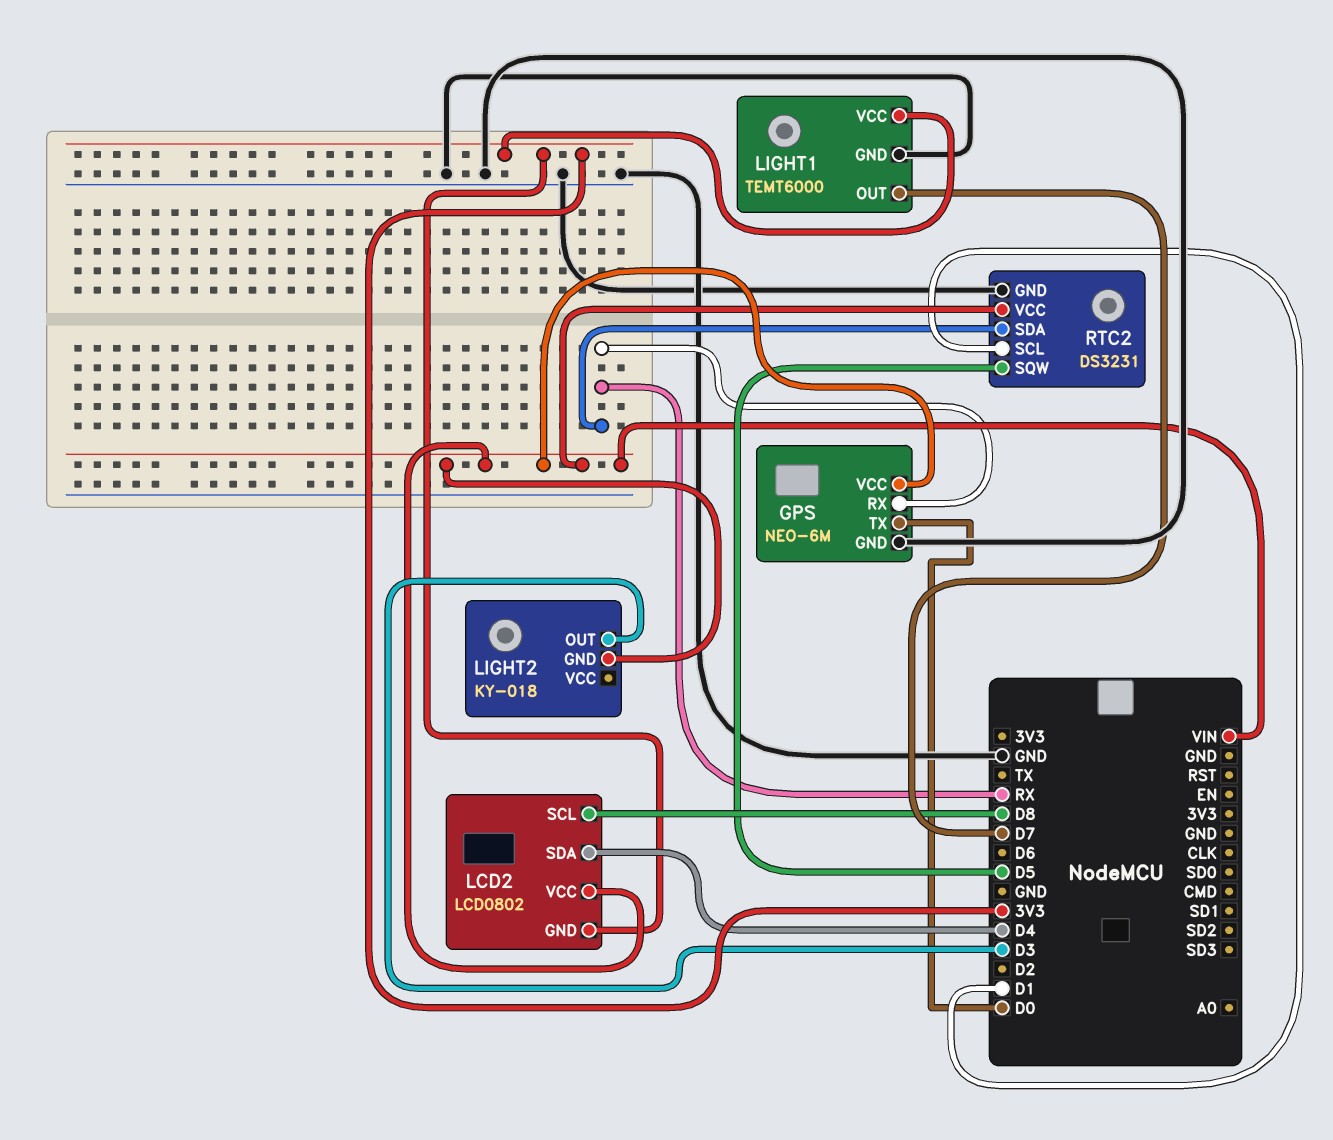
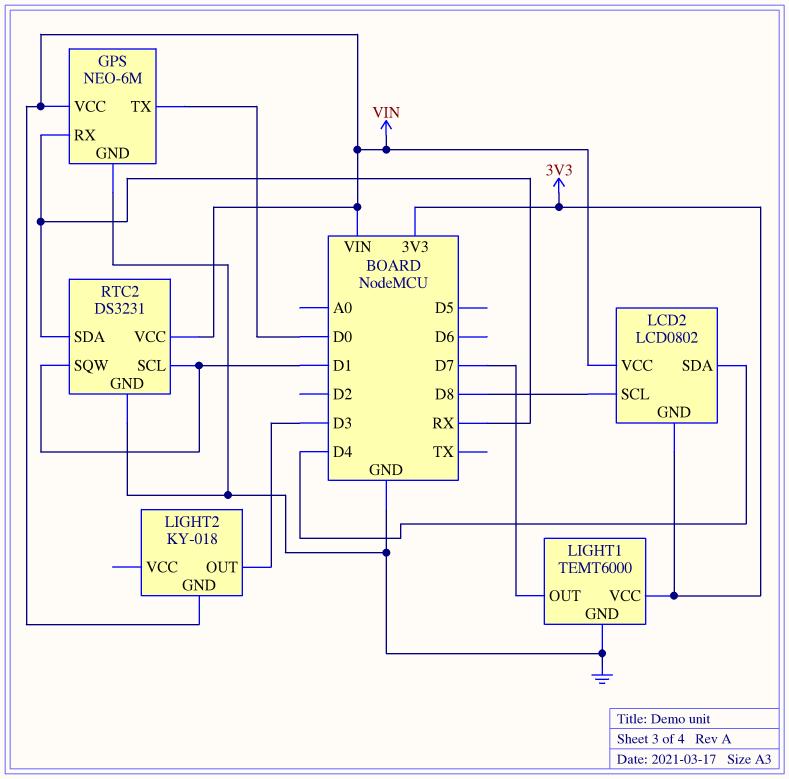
RTC2 pin SQW: D5 -> D1

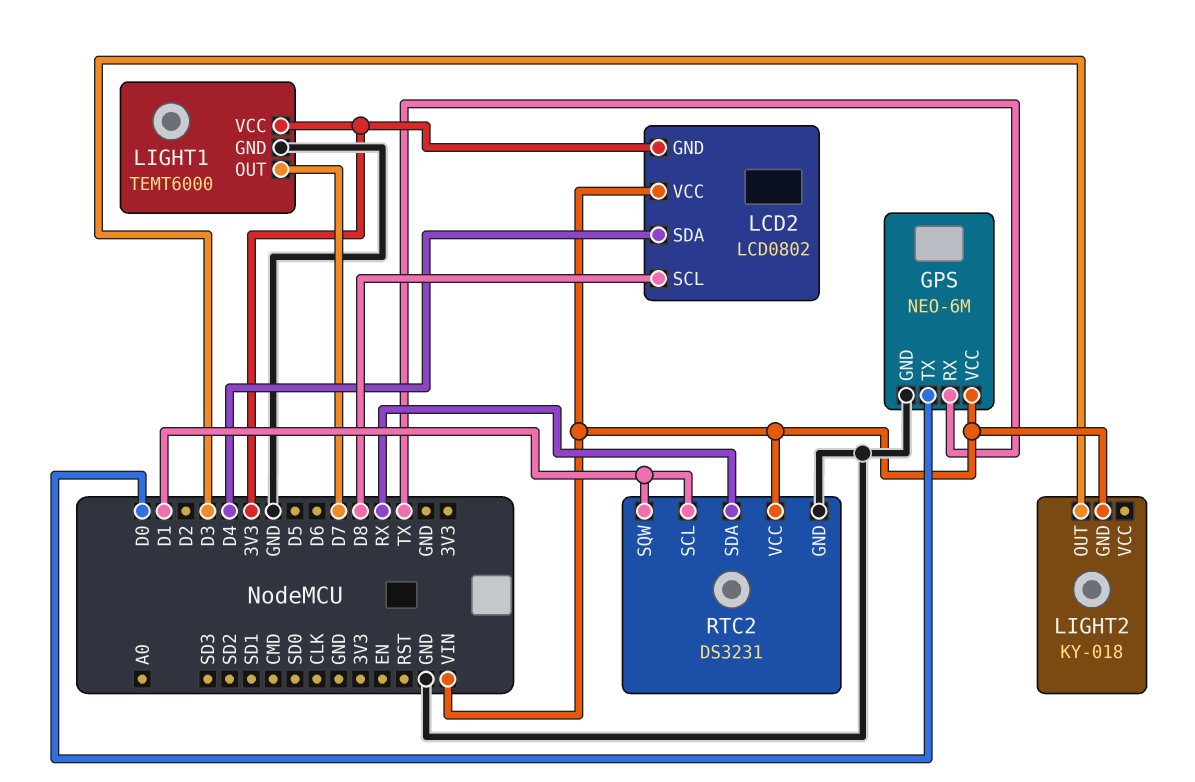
GPS pin RX: RX -> TX

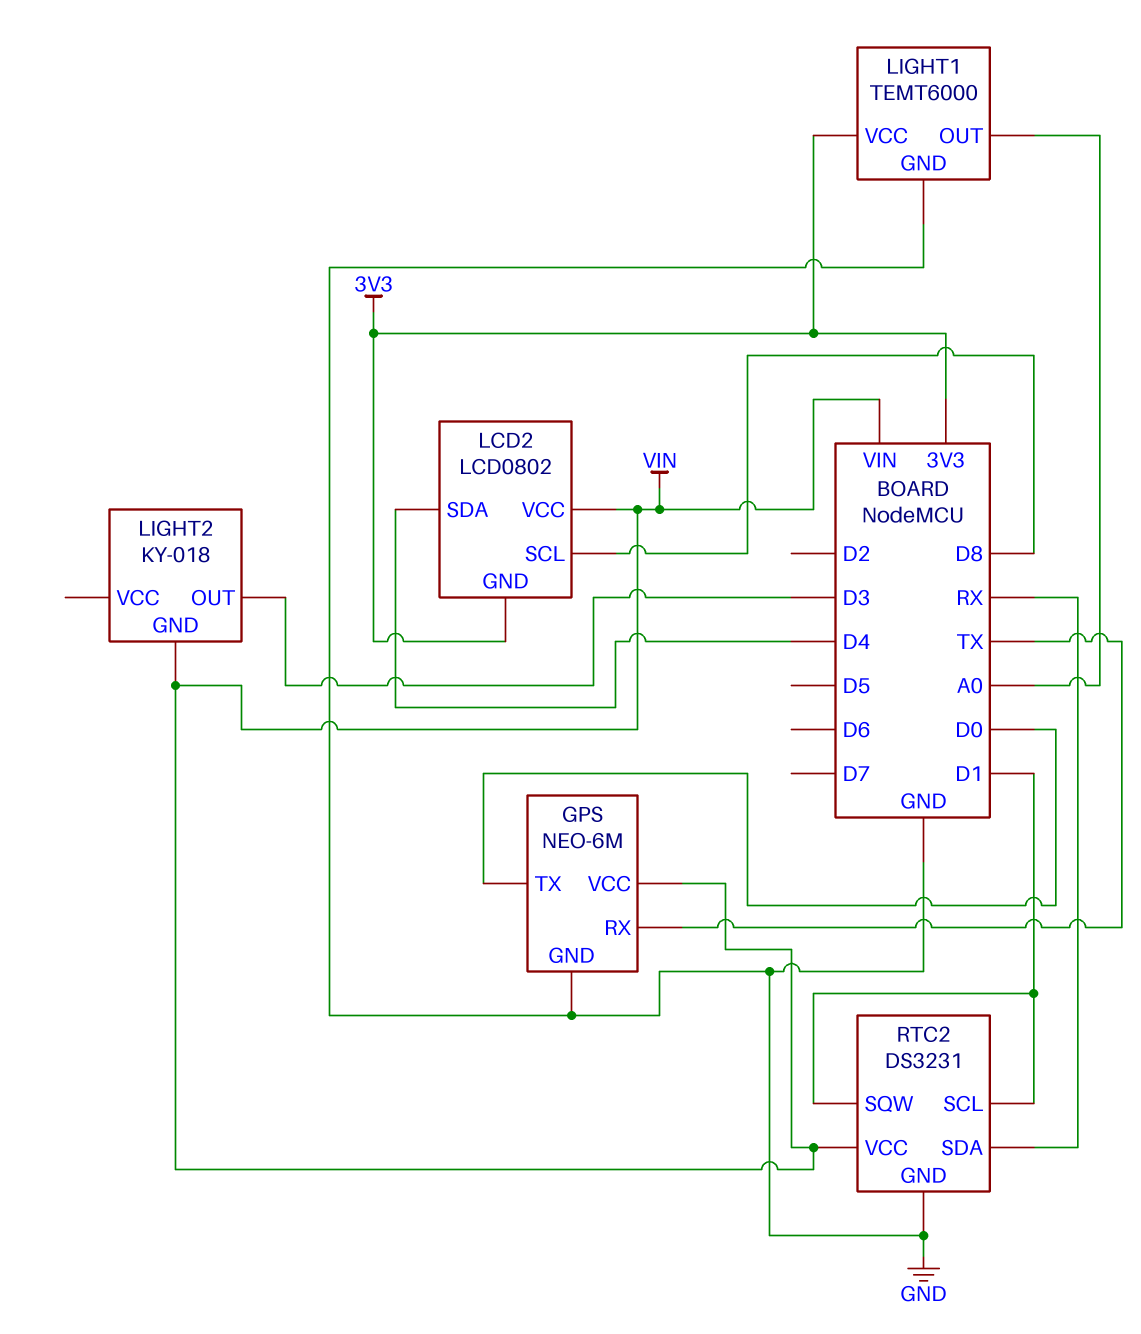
LIGHT1 pin OUT: D7 -> A0

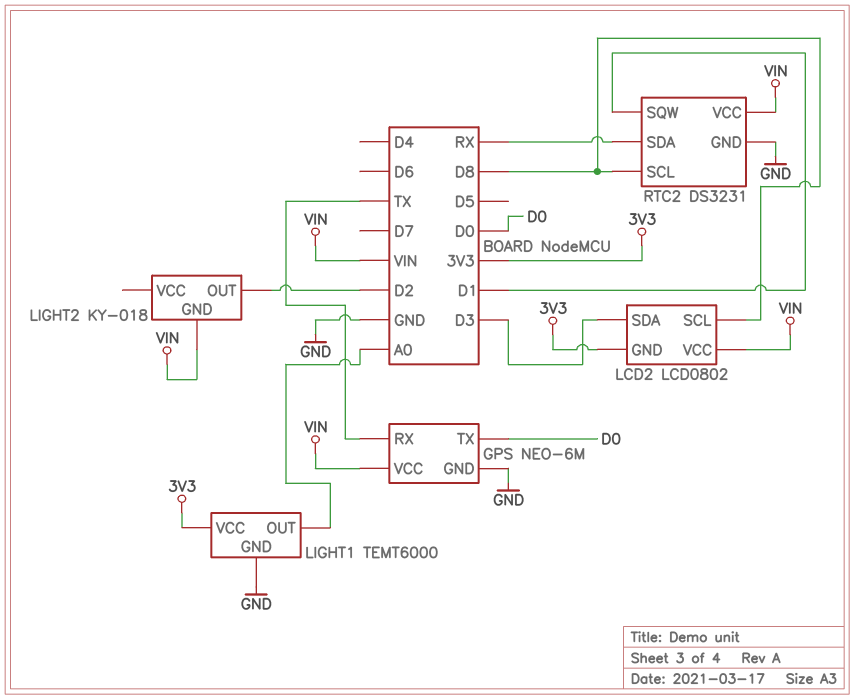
LCD2 pin SDA: D4 -> D3
LIGHT2 pin OUT: D3 -> D2
RTC2 pin SCL: D1 -> D8

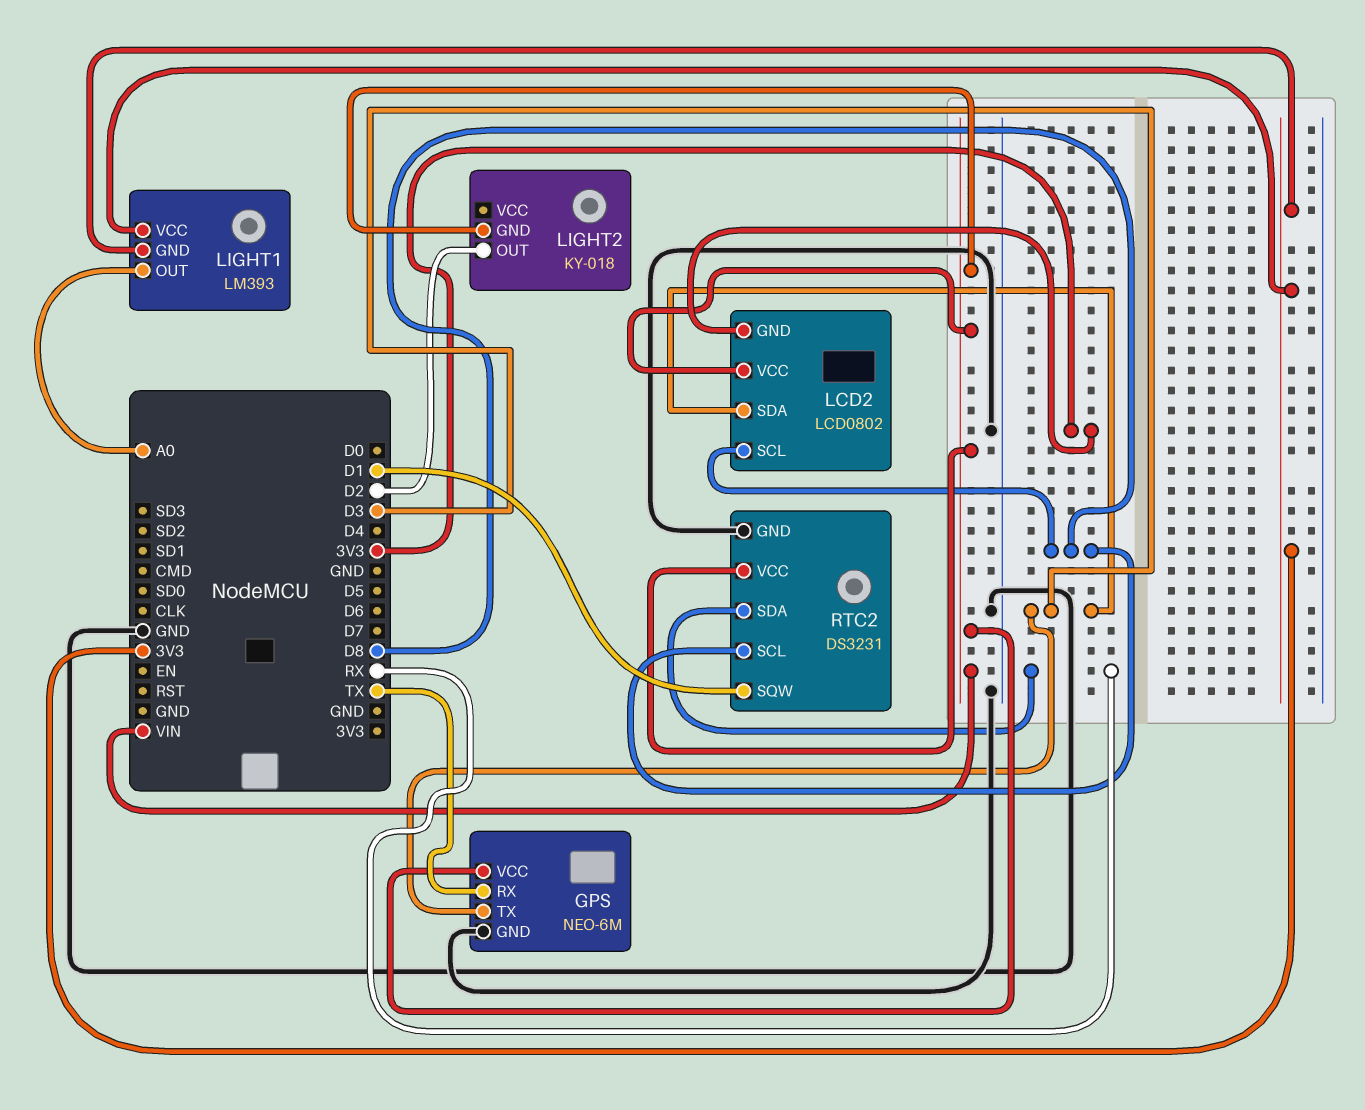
GPS pin TX: D0 -> D3
LIGHT1: TEMT6000 -> LM393
LIGHT1 pin GND: GND -> 3V3

